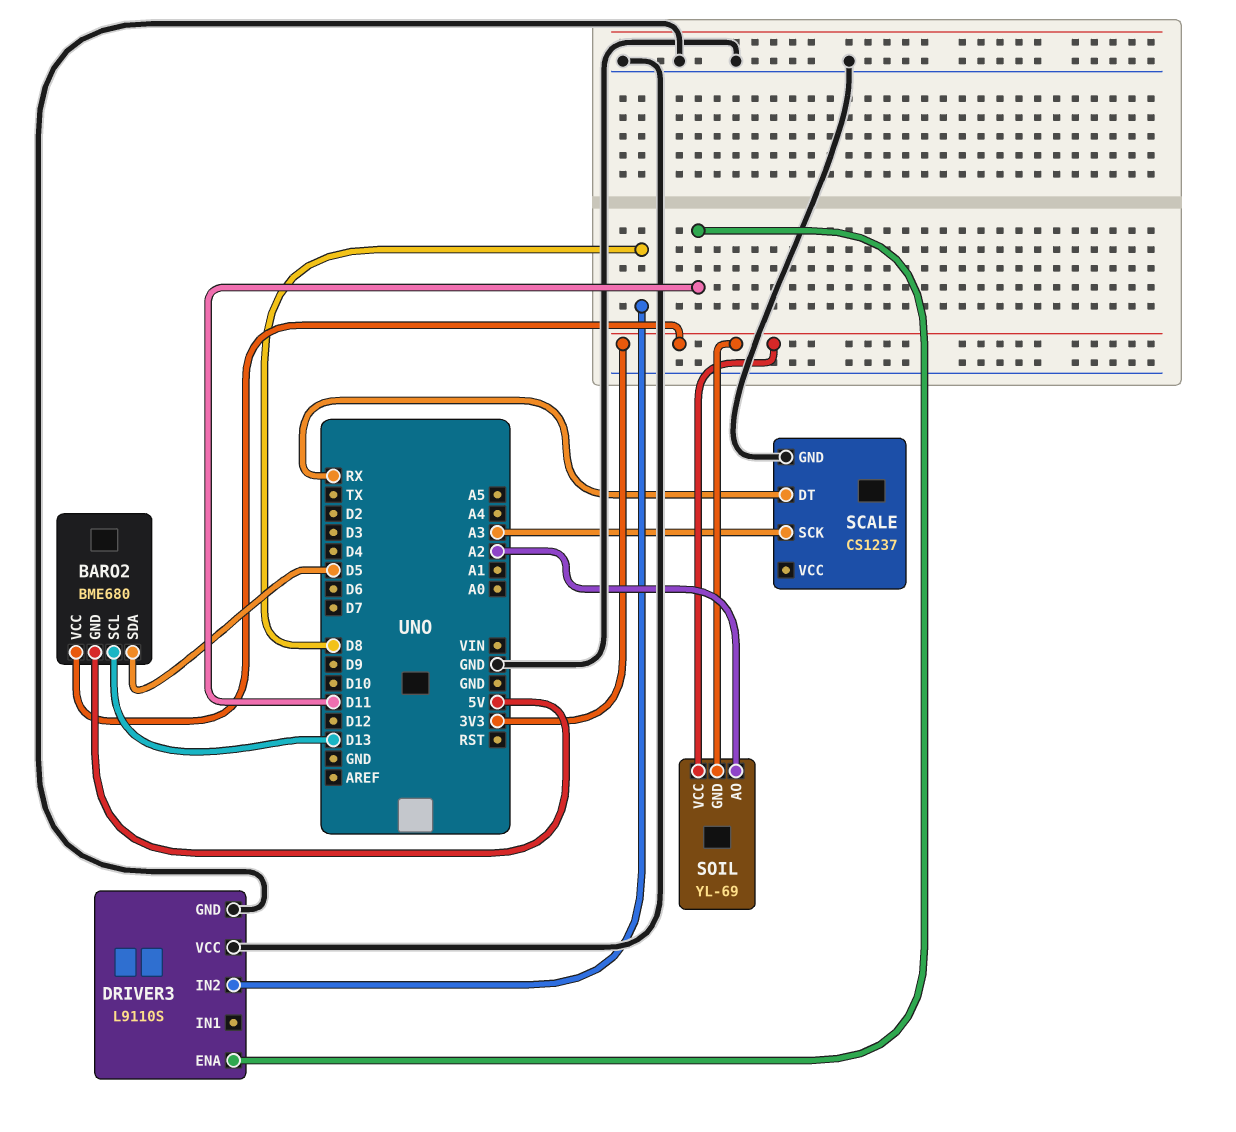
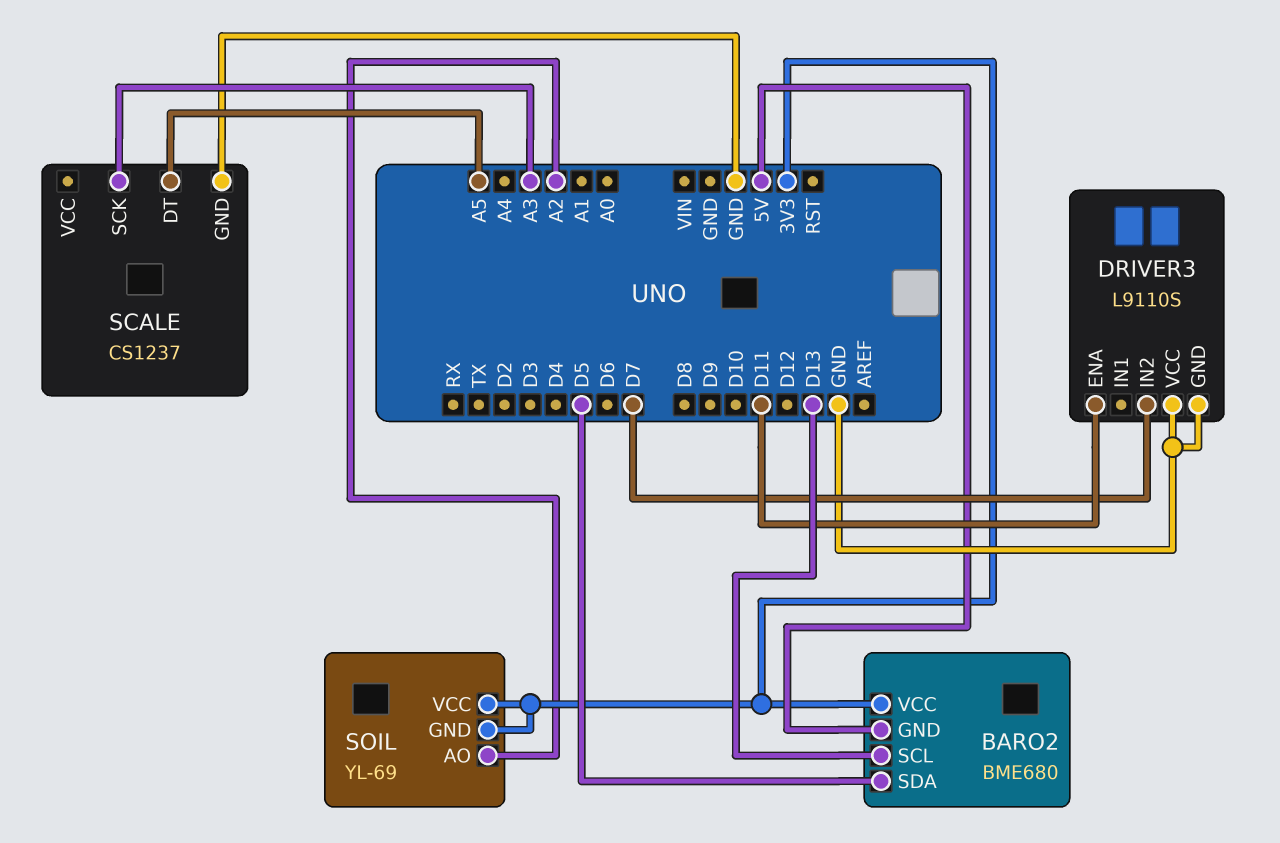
DRIVER3 pin IN2: D8 -> D7
SCALE pin DT: RX -> A5

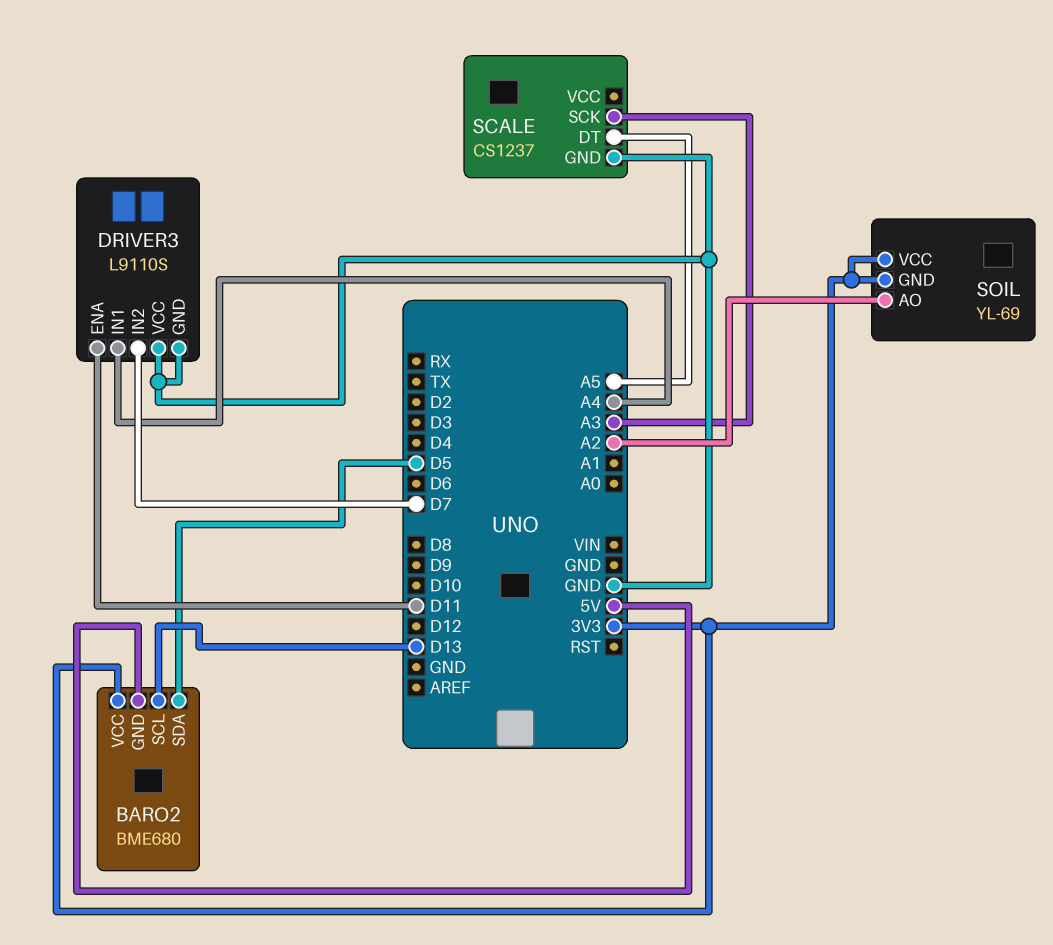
DRIVER3 pin IN1: none -> A4

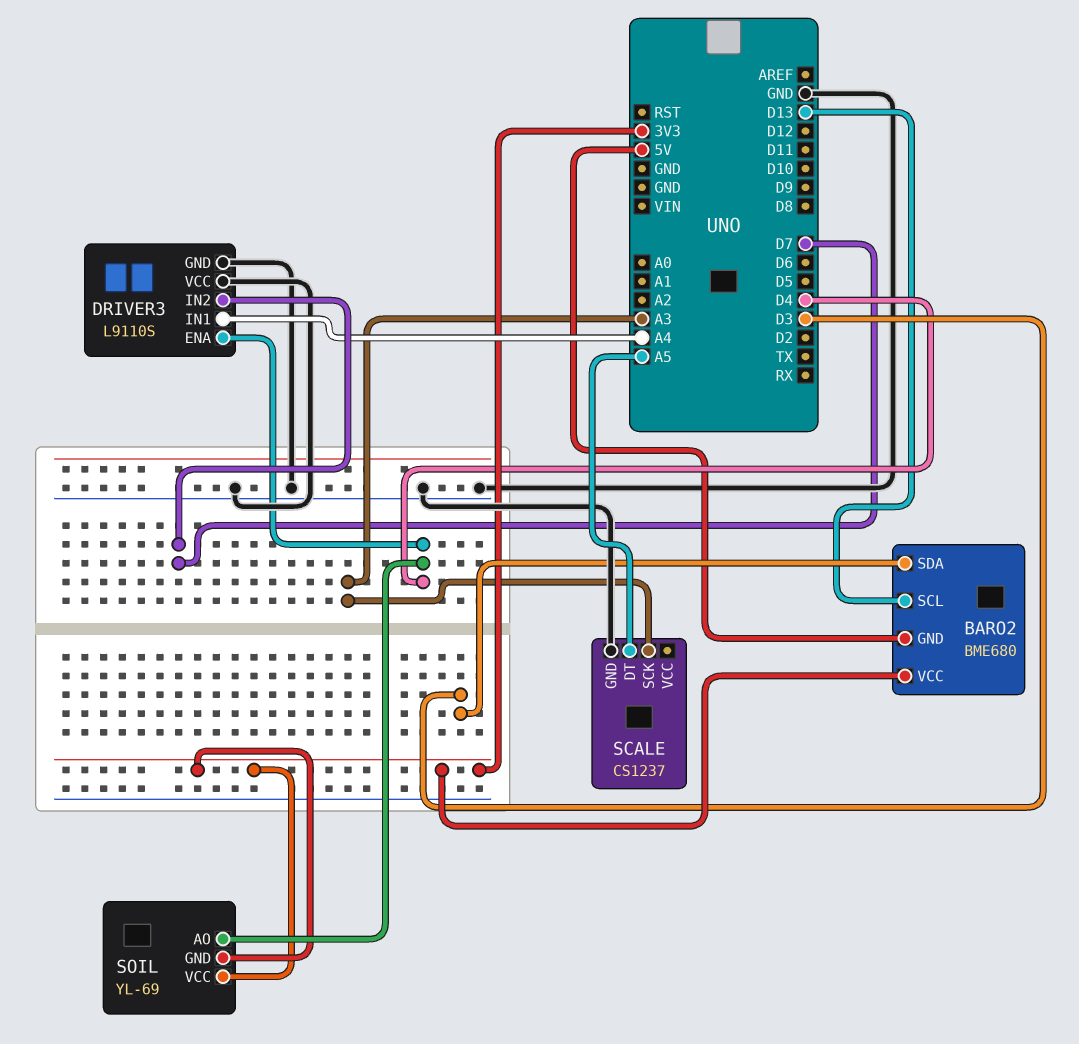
BARO2 pin SDA: D5 -> D3
DRIVER3 pin ENA: D11 -> D4
SOIL pin AO: A2 -> D4

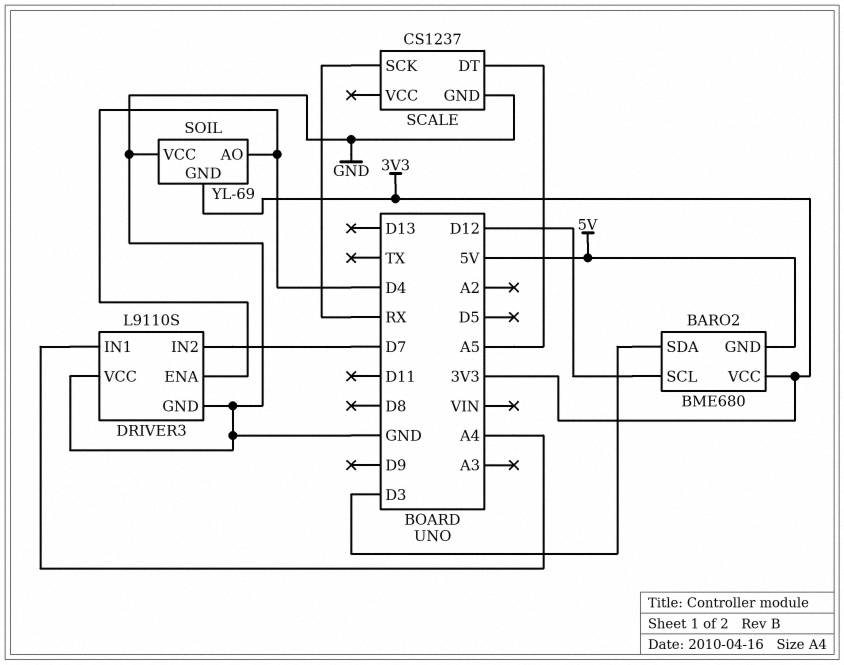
BARO2 pin SCL: D13 -> D12
SCALE pin SCK: A3 -> RX
SOIL pin VCC: 3V3 -> GND

